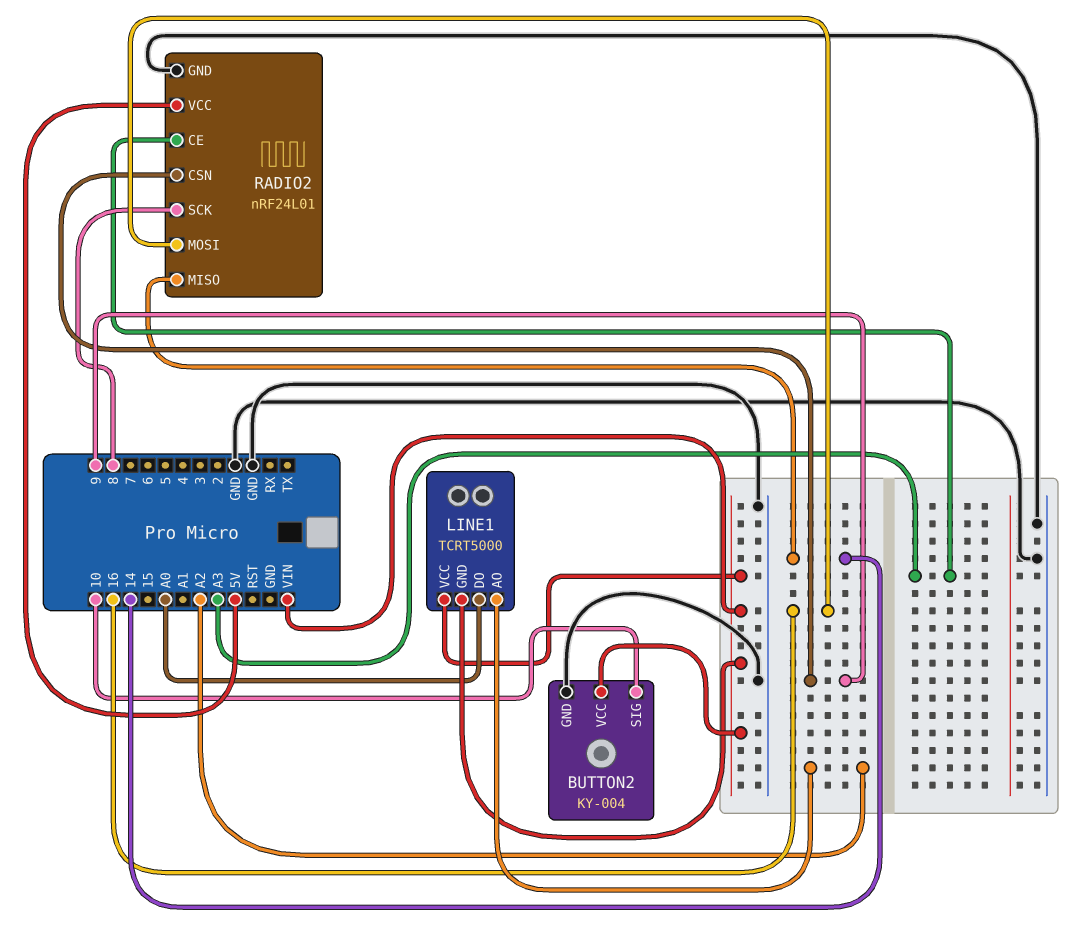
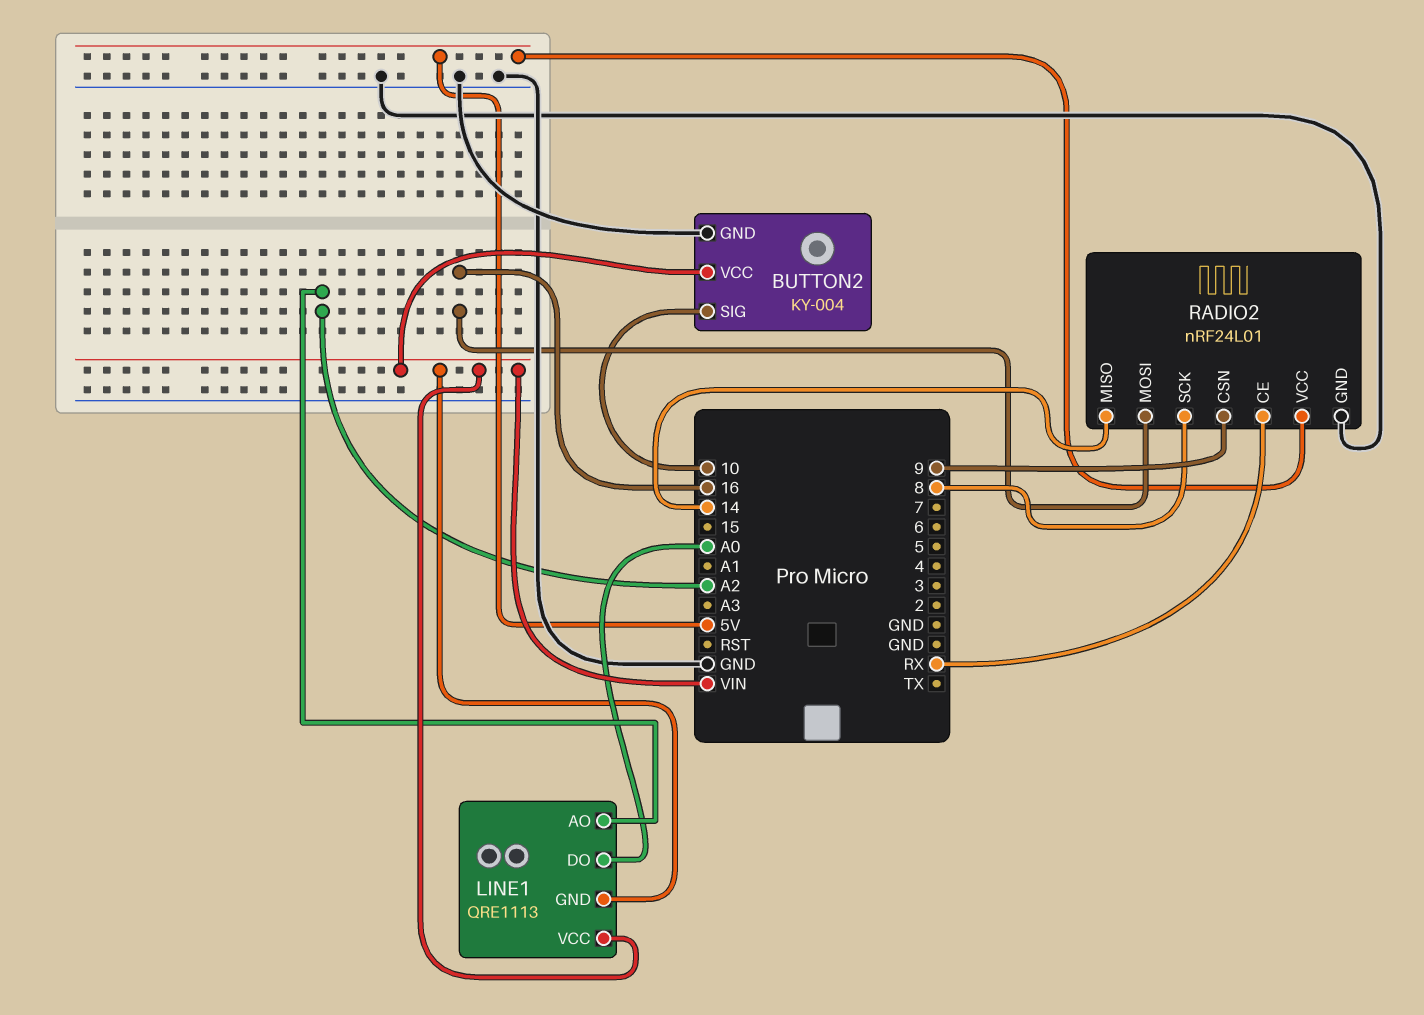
LINE1: TCRT5000 -> QRE1113
RADIO2 pin CE: A3 -> RX

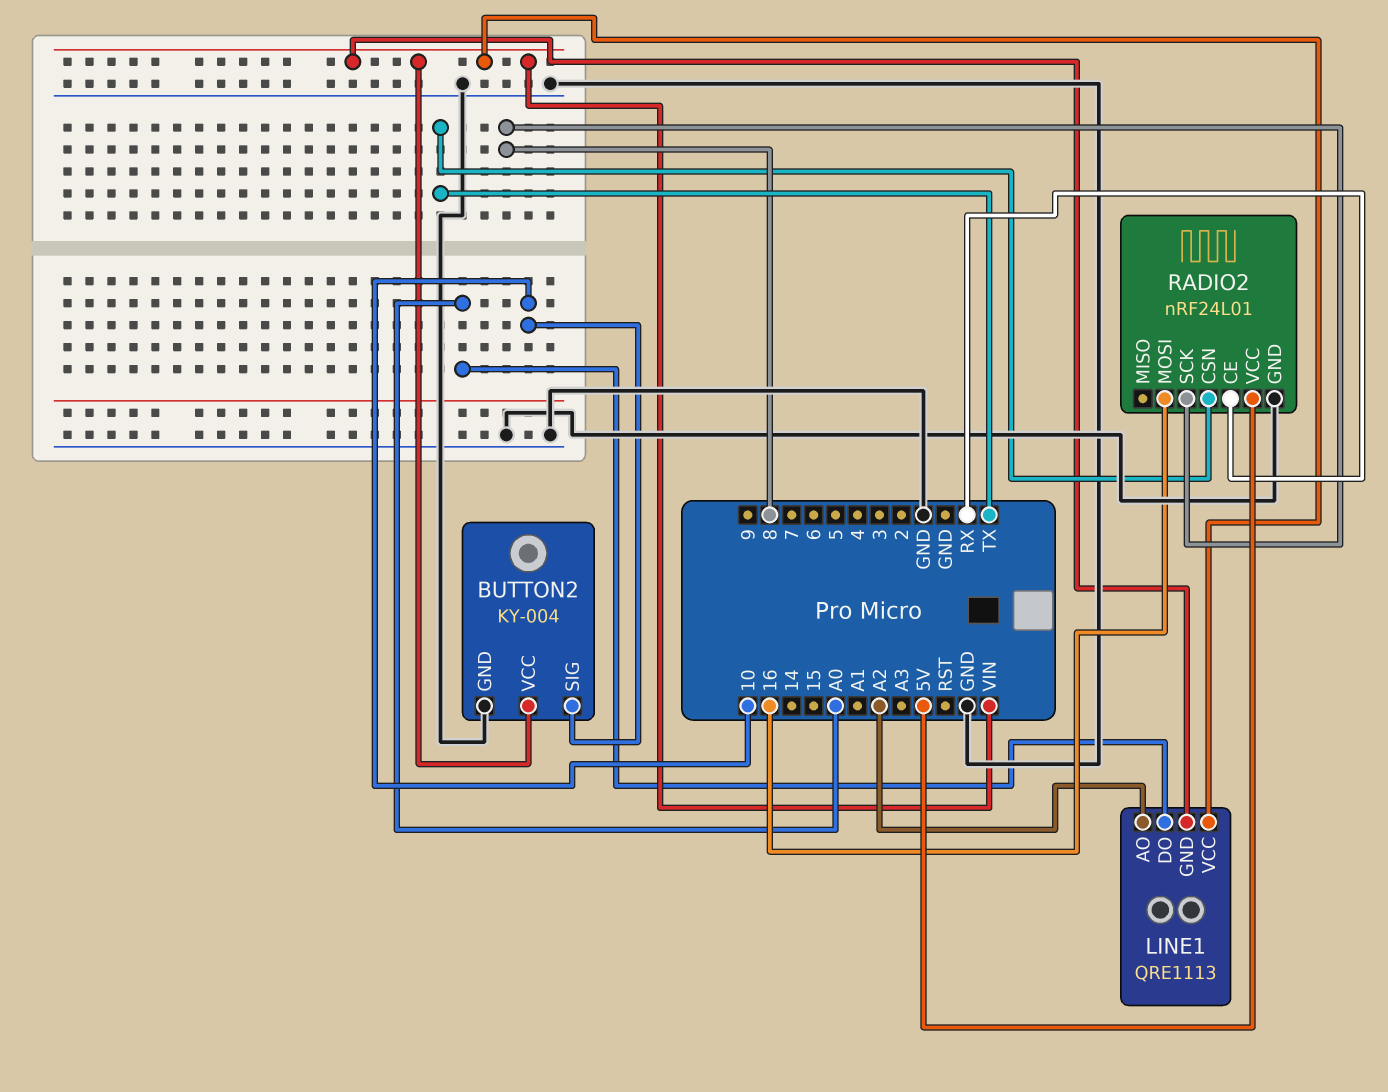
RADIO2 pin CSN: 9 -> TX
RADIO2 pin MISO: 14 -> none

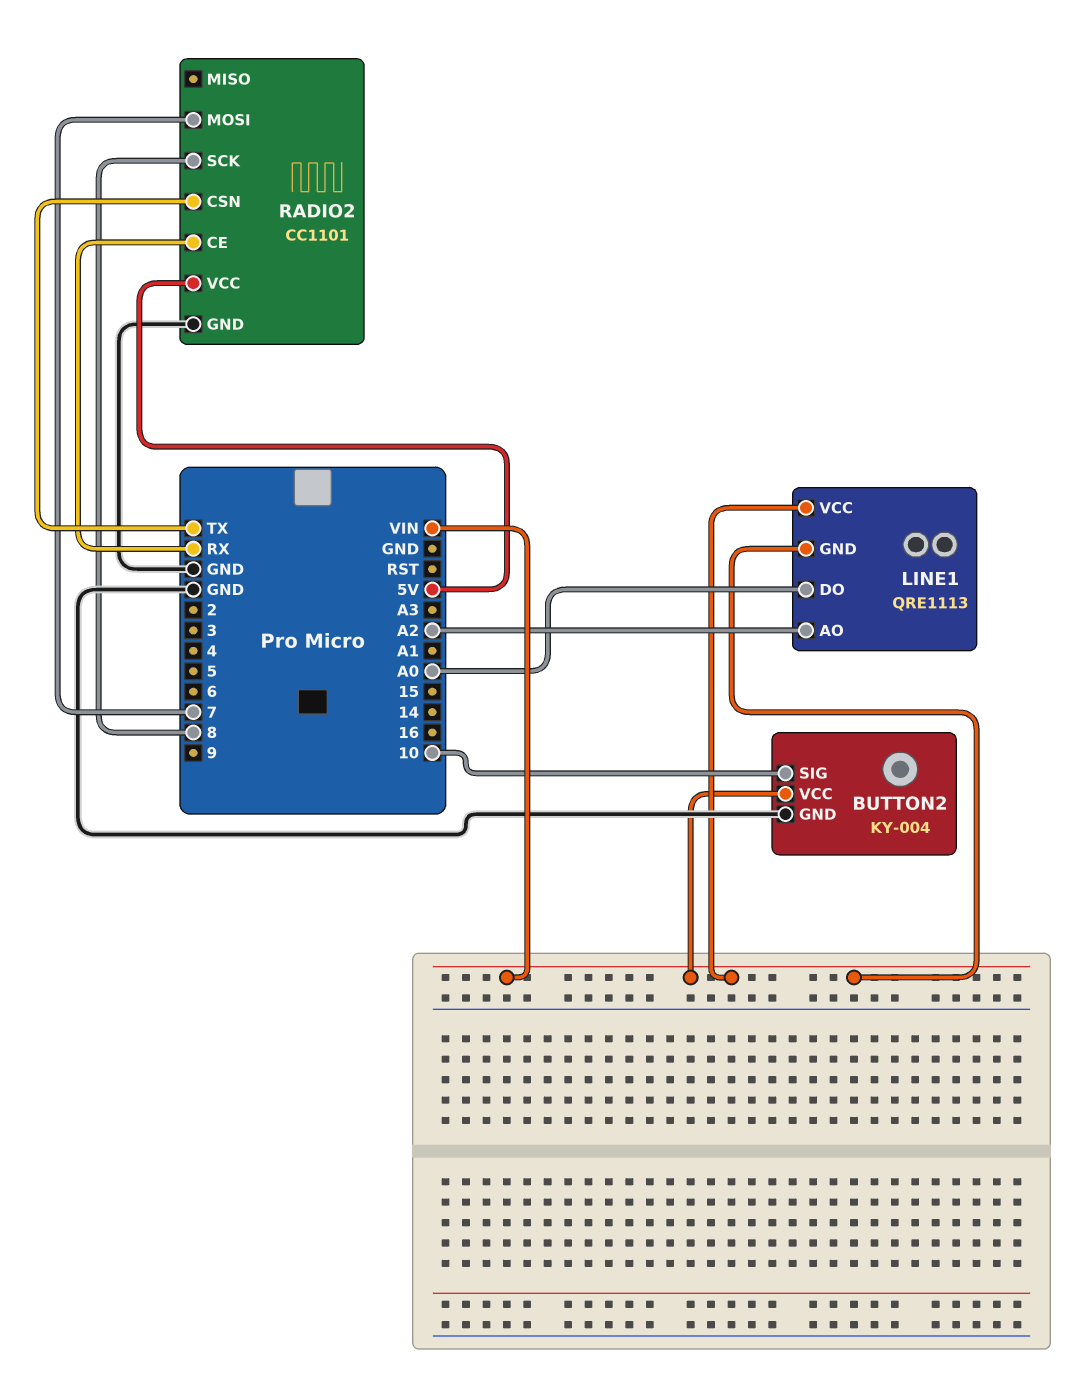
RADIO2: nRF24L01 -> CC1101
RADIO2 pin MOSI: 16 -> 7

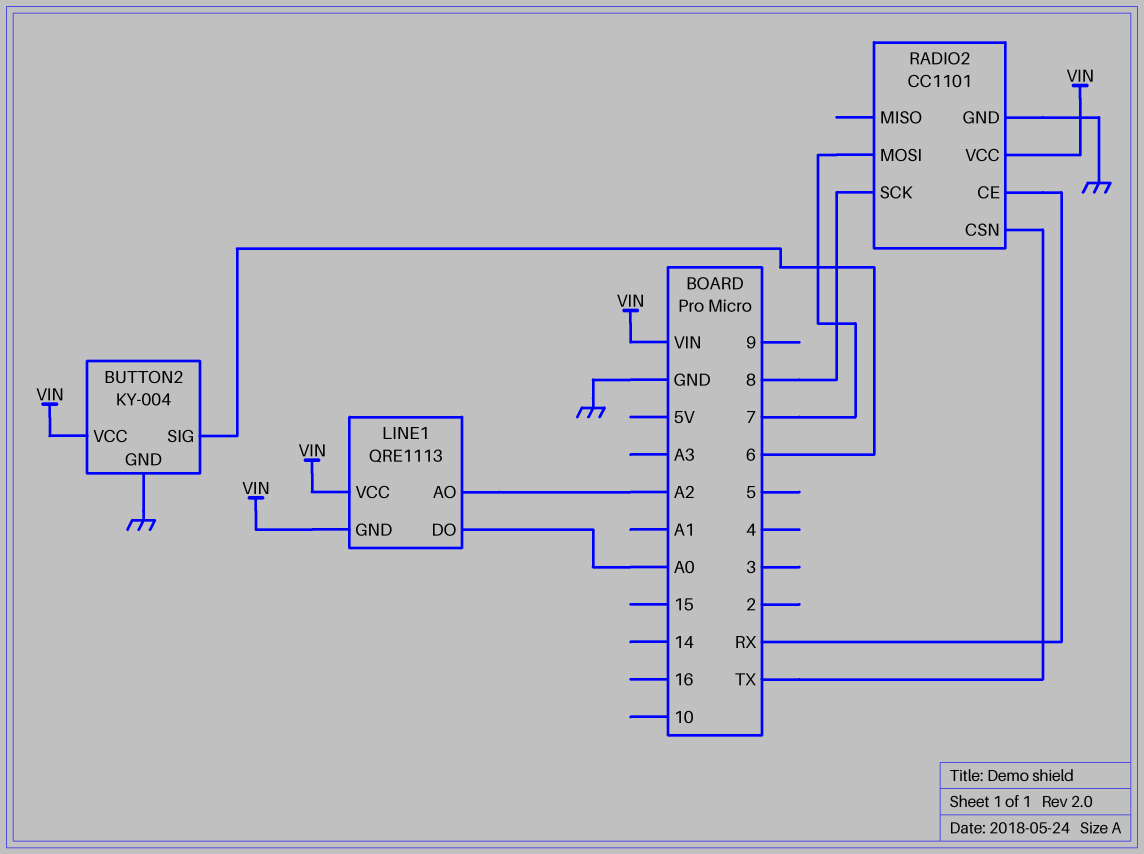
BUTTON2 pin SIG: 10 -> 6
RADIO2 pin VCC: 5V -> VIN

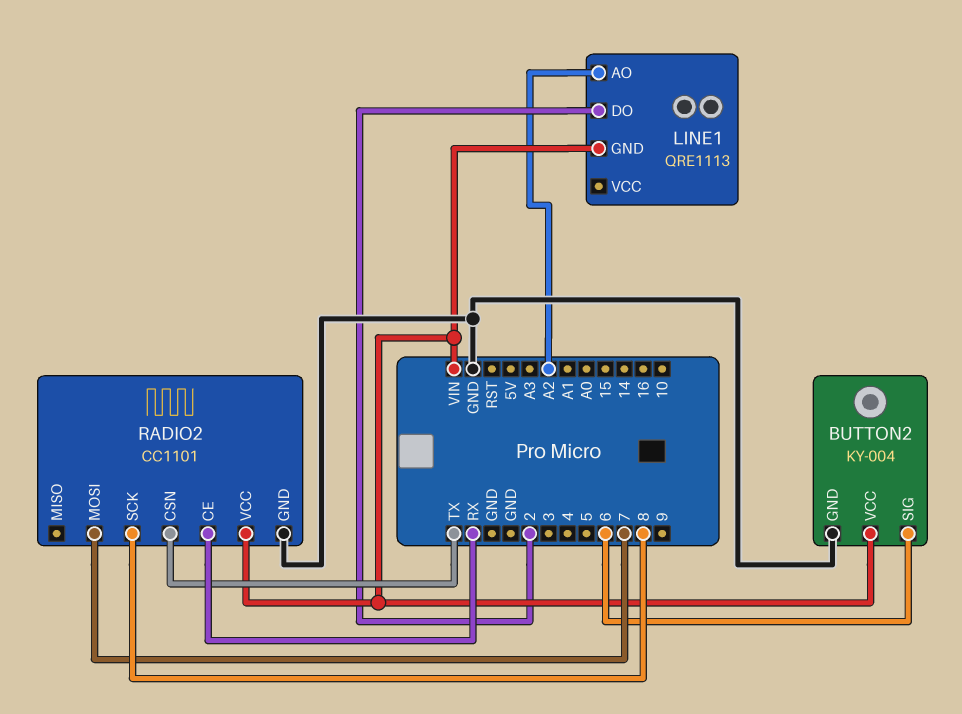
LINE1 pin DO: A0 -> 2
LINE1 pin VCC: VIN -> none

